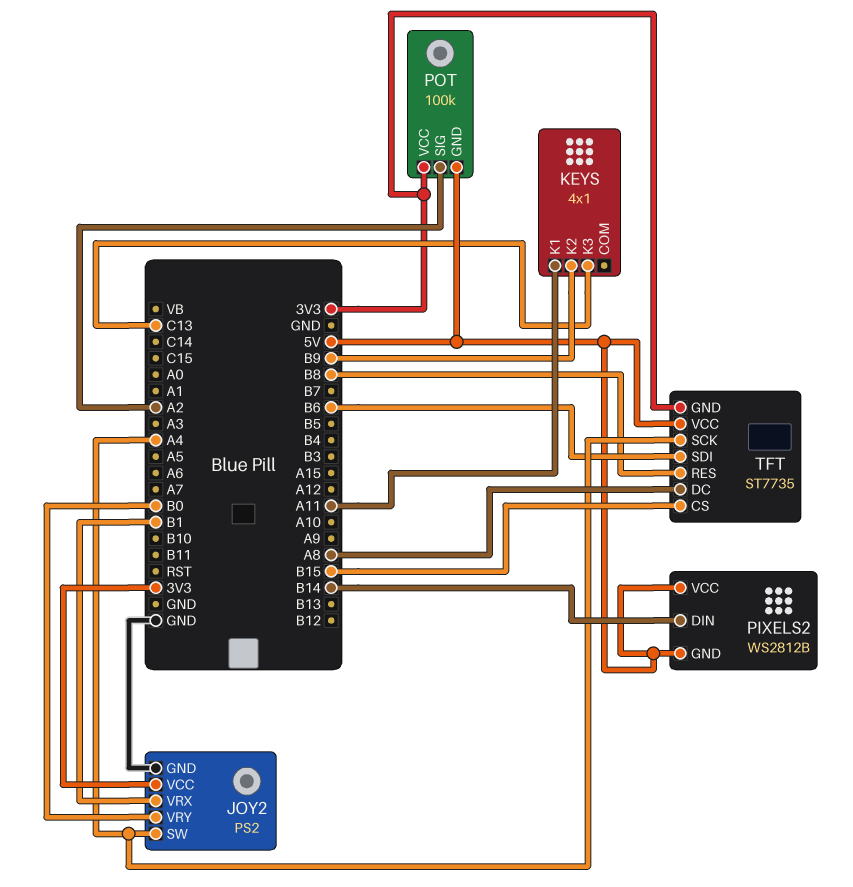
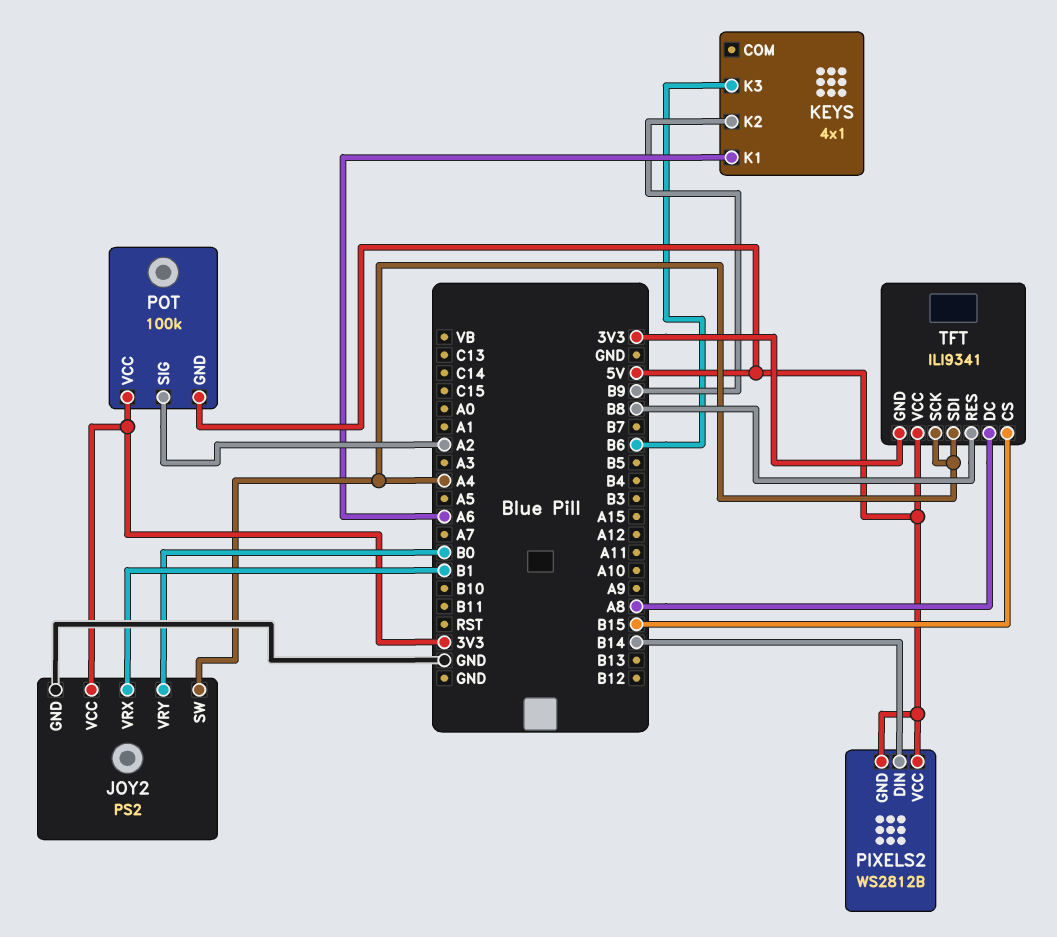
KEYS pin K1: A11 -> A6
KEYS pin K3: C13 -> B6
TFT: ST7735 -> ILI9341
TFT pin SDI: B6 -> A4

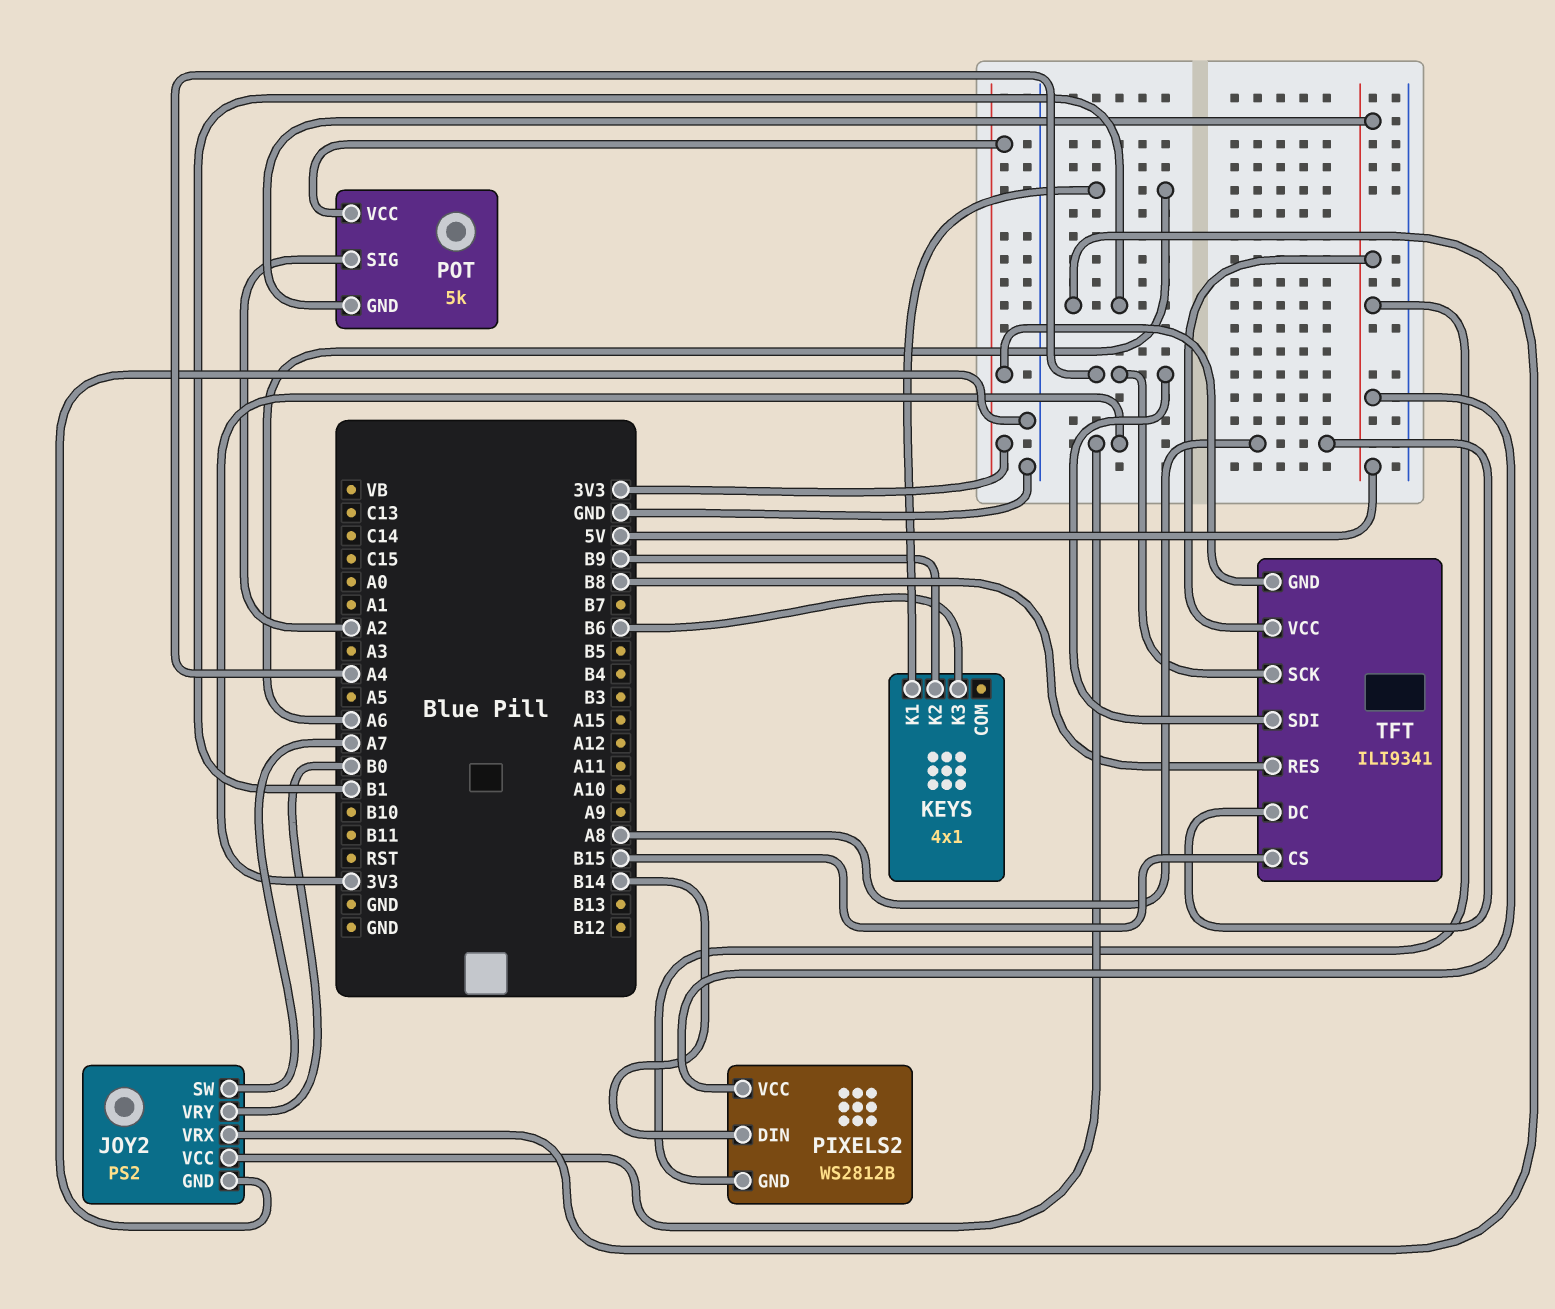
JOY2 pin SW: A4 -> A7
POT: 100k -> 5k

